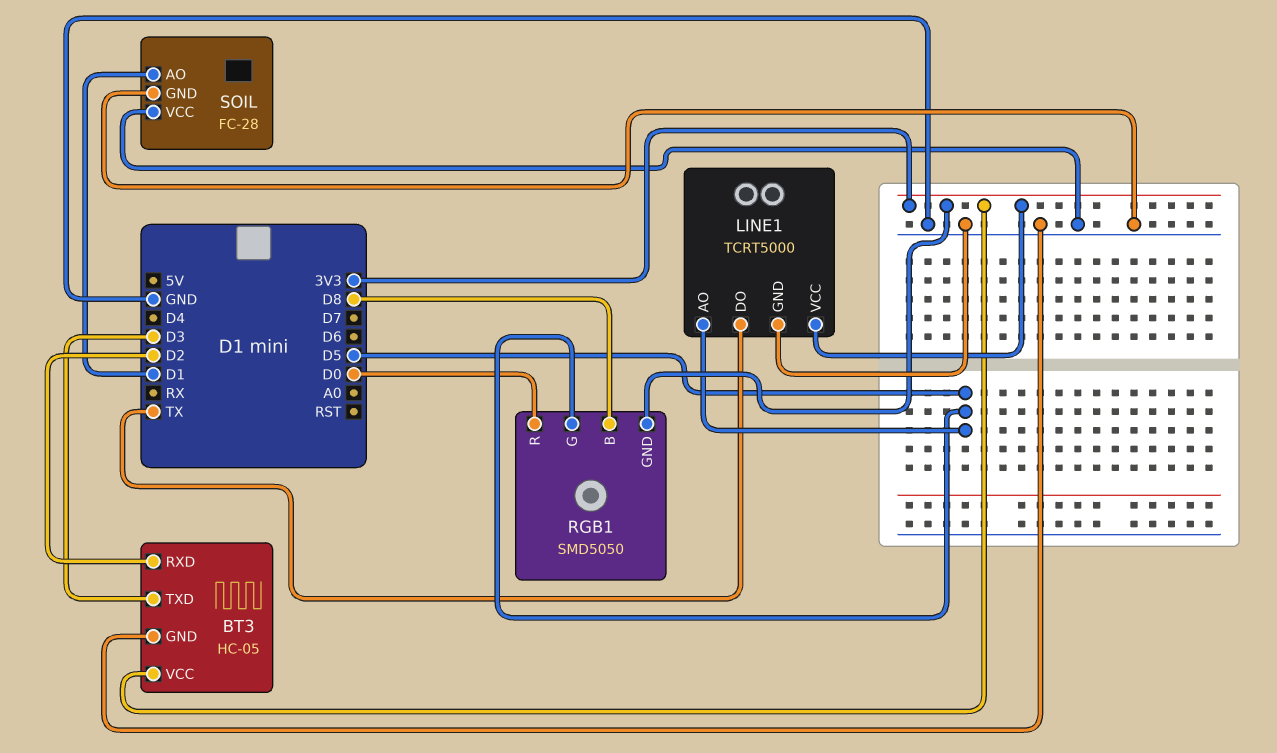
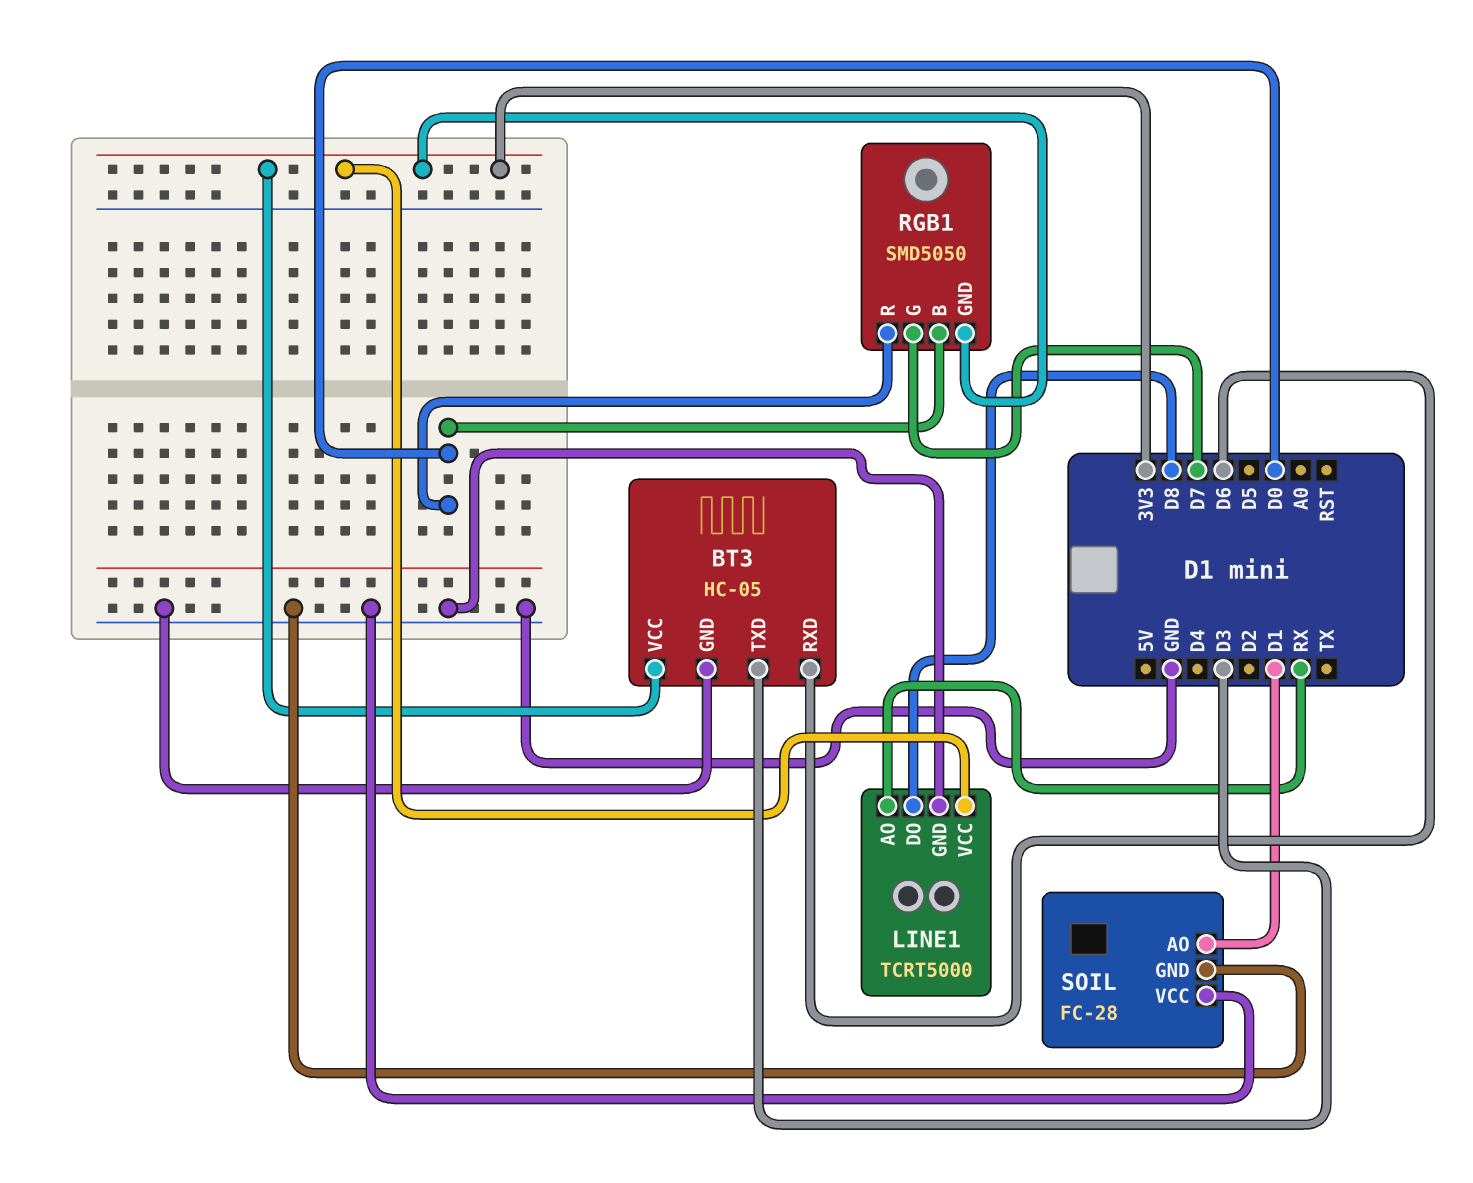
BT3 pin RXD: D2 -> D6
LINE1 pin AO: D5 -> RX
LINE1 pin DO: TX -> D8
RGB1 pin B: D8 -> D0
RGB1 pin G: D5 -> D7

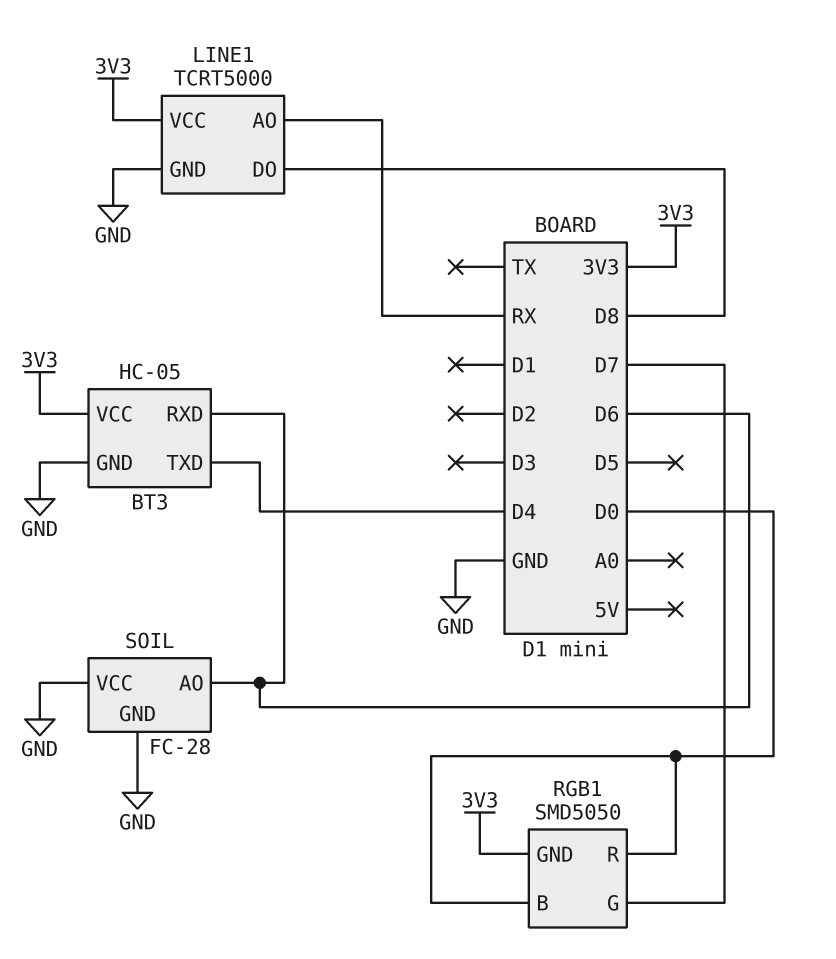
BT3 pin TXD: D3 -> D4
SOIL pin AO: D1 -> D6

